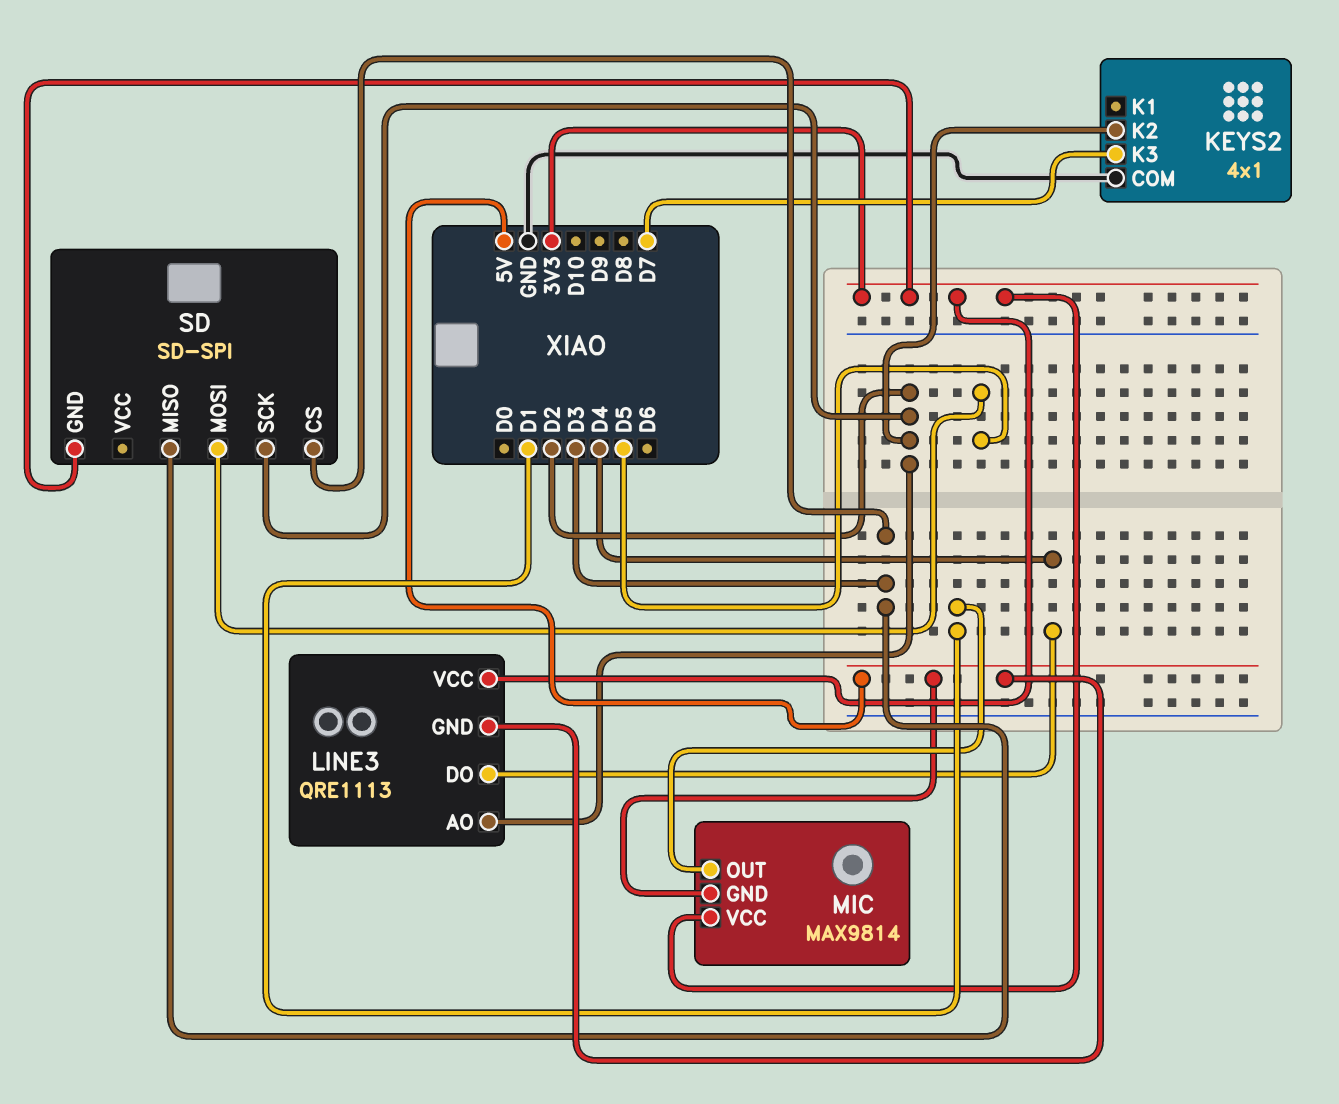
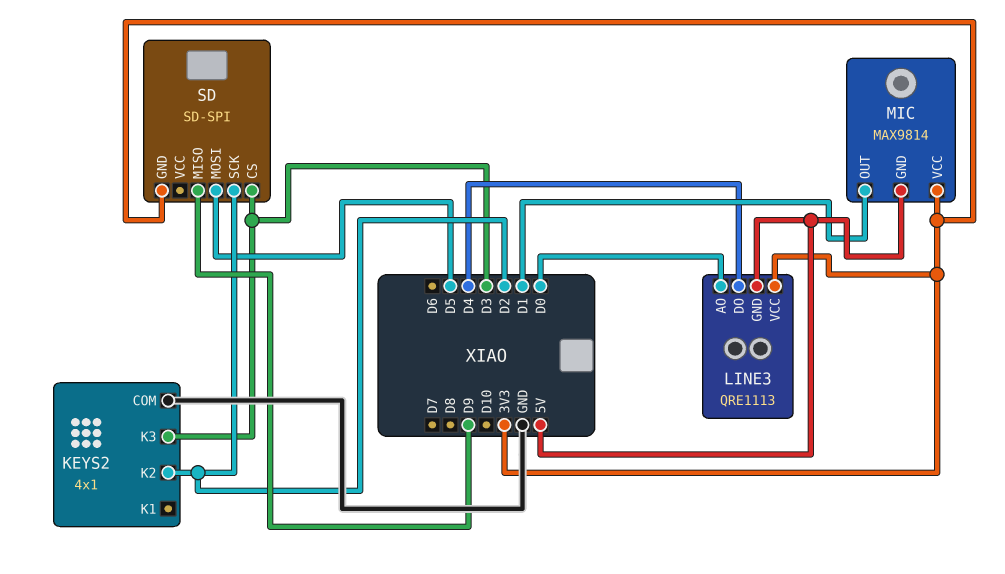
KEYS2 pin K3: D7 -> D3
LINE3 pin AO: D2 -> D0
SD pin MISO: D3 -> D9

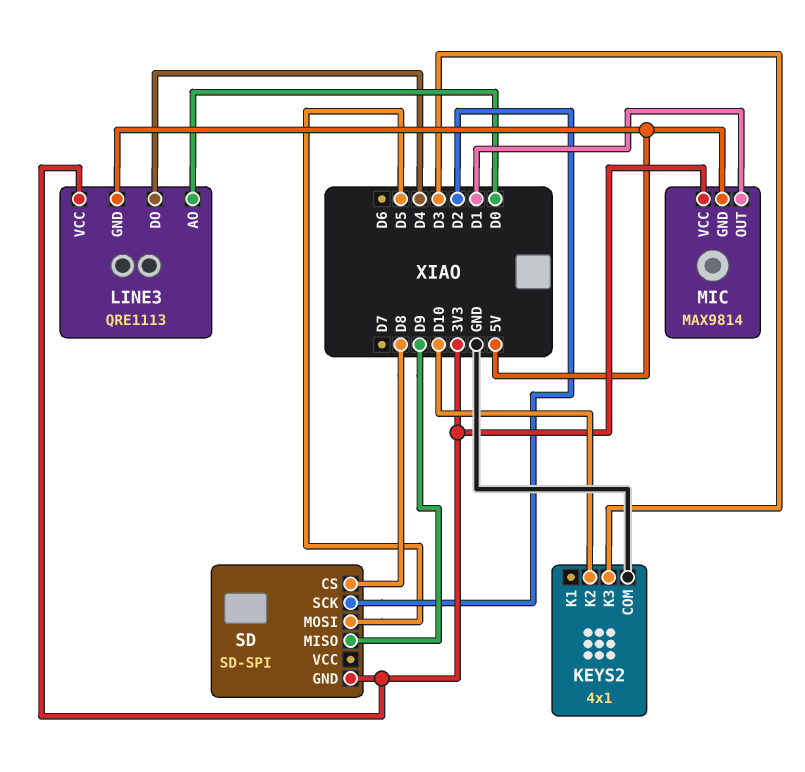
KEYS2 pin K2: D2 -> D10
SD pin CS: D3 -> D8

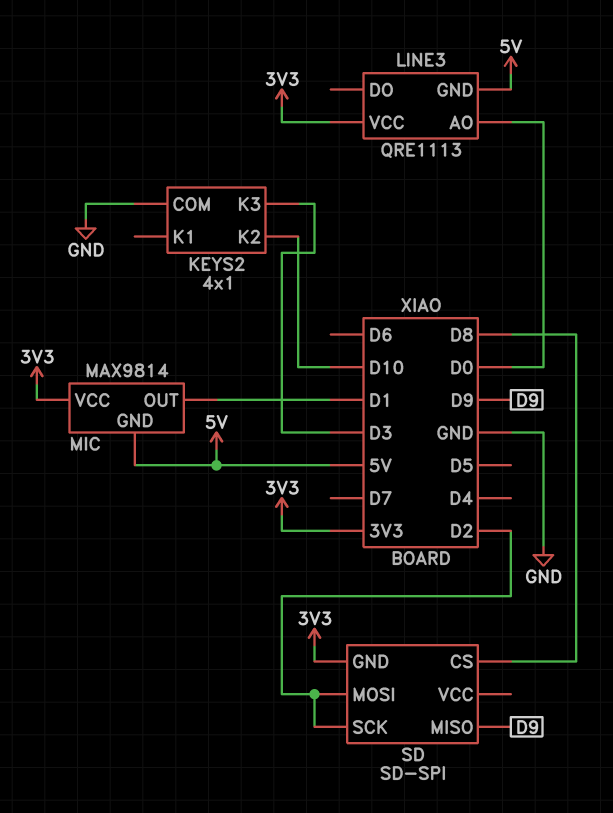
LINE3 pin DO: D4 -> none
SD pin MOSI: D5 -> D2

